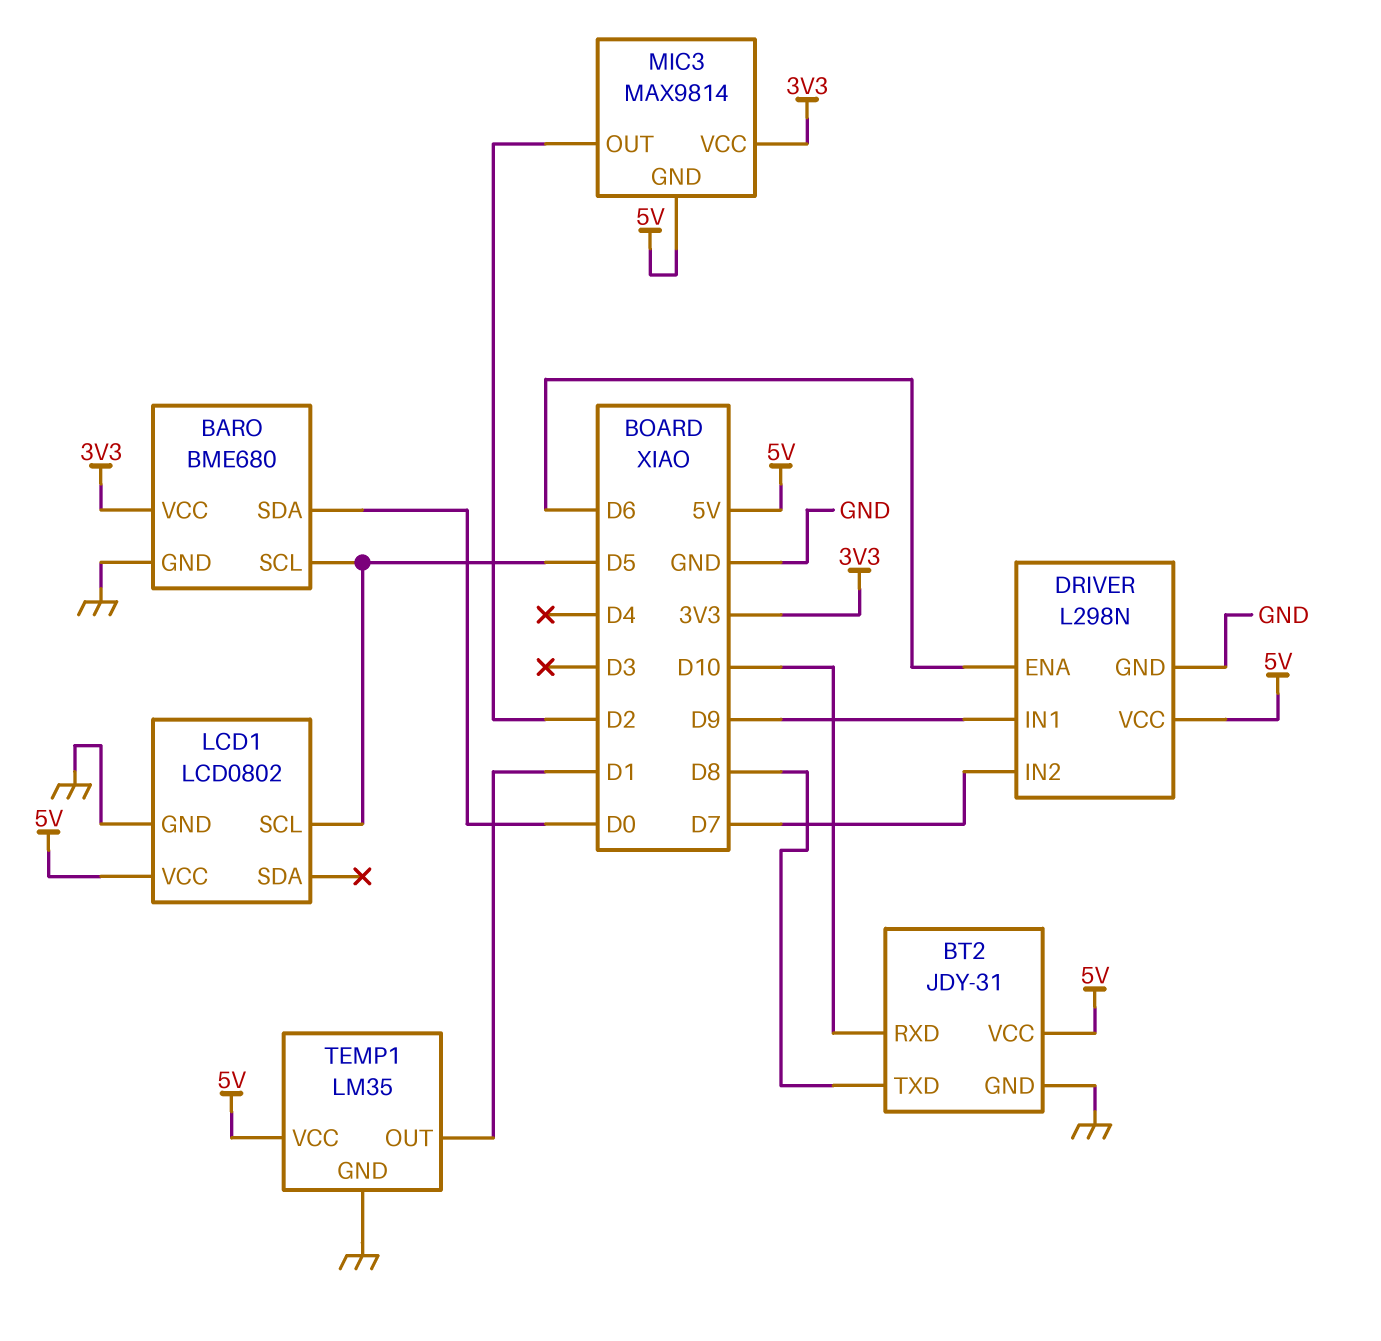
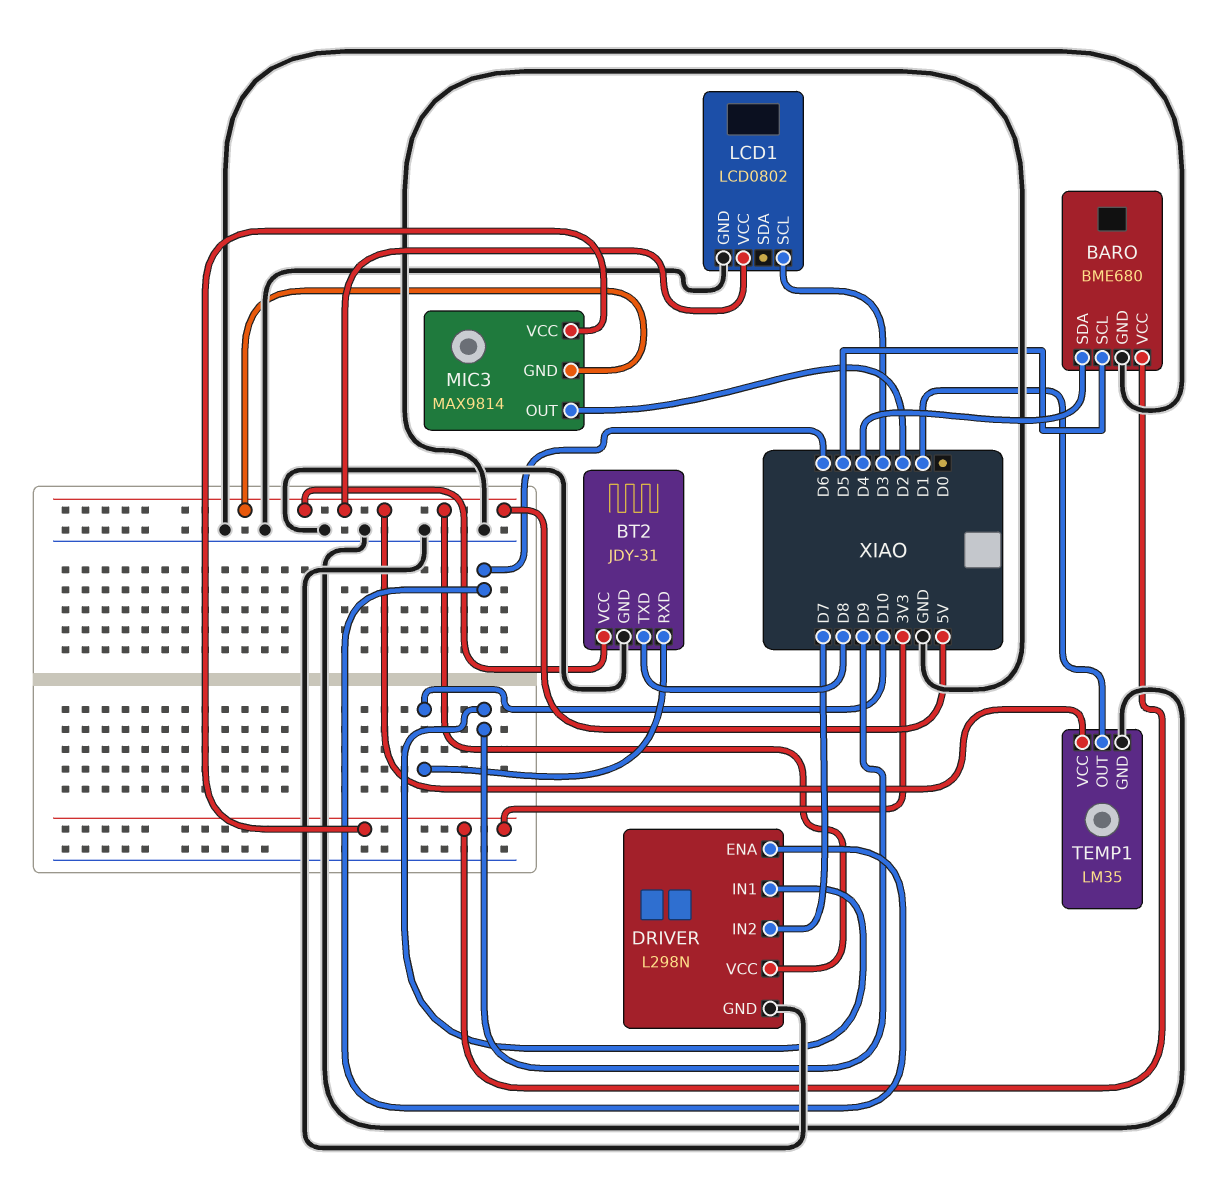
BARO pin SDA: D0 -> D4
LCD1 pin SCL: D5 -> D3

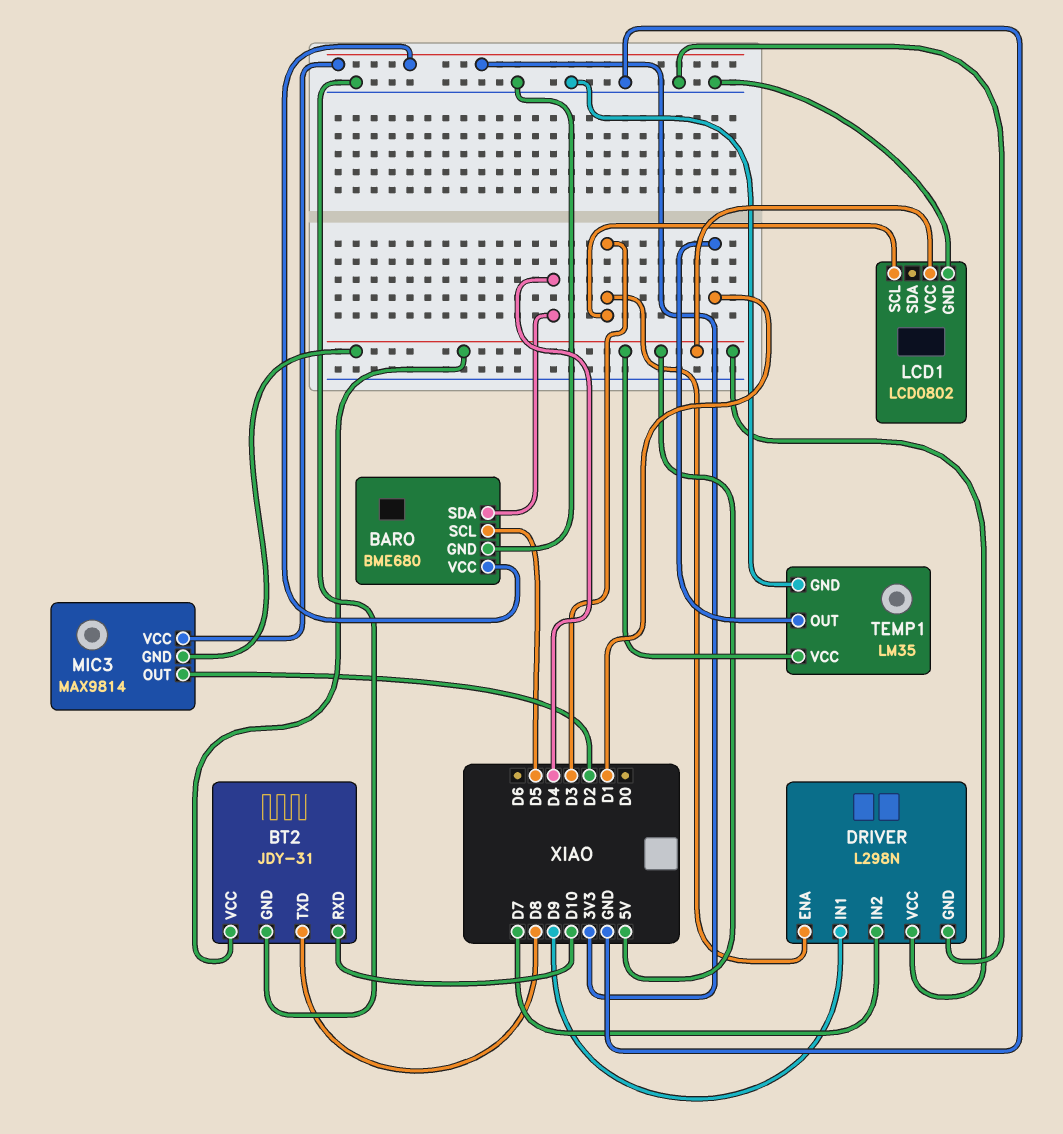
DRIVER pin ENA: D6 -> D3

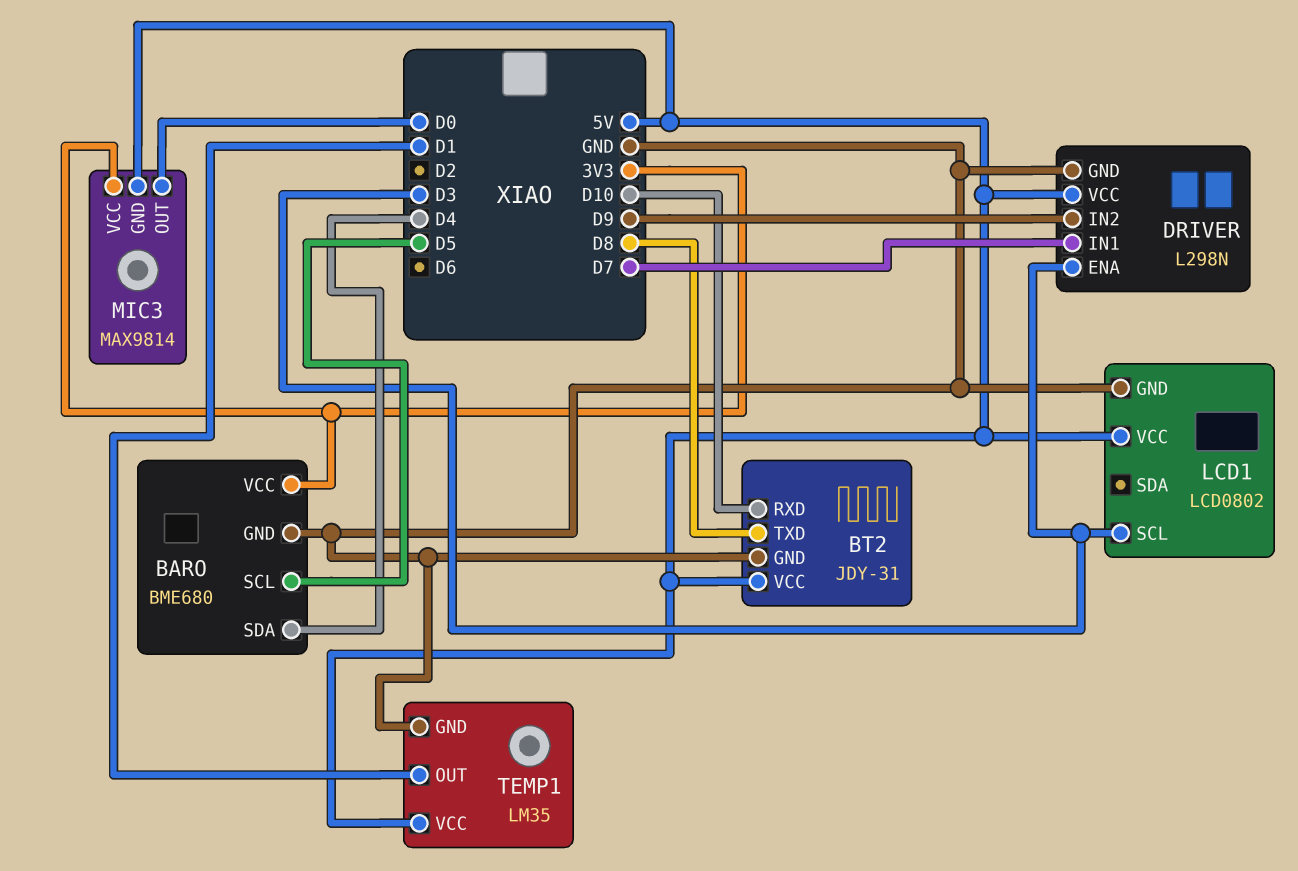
DRIVER pin IN1: D9 -> D7
DRIVER pin IN2: D7 -> D9
MIC3 pin OUT: D2 -> D0

